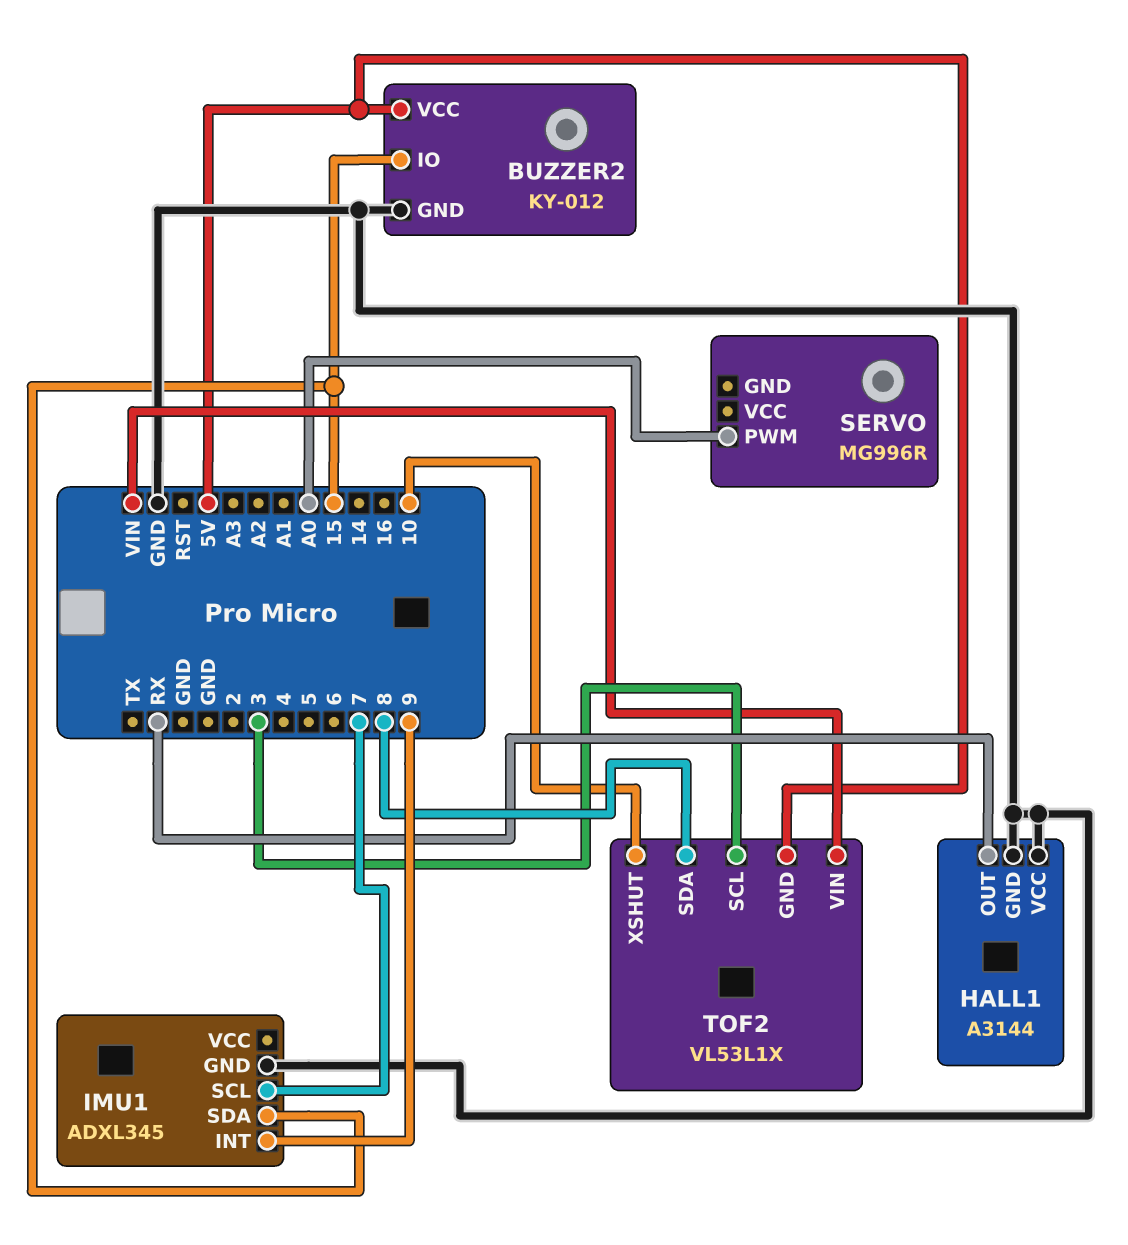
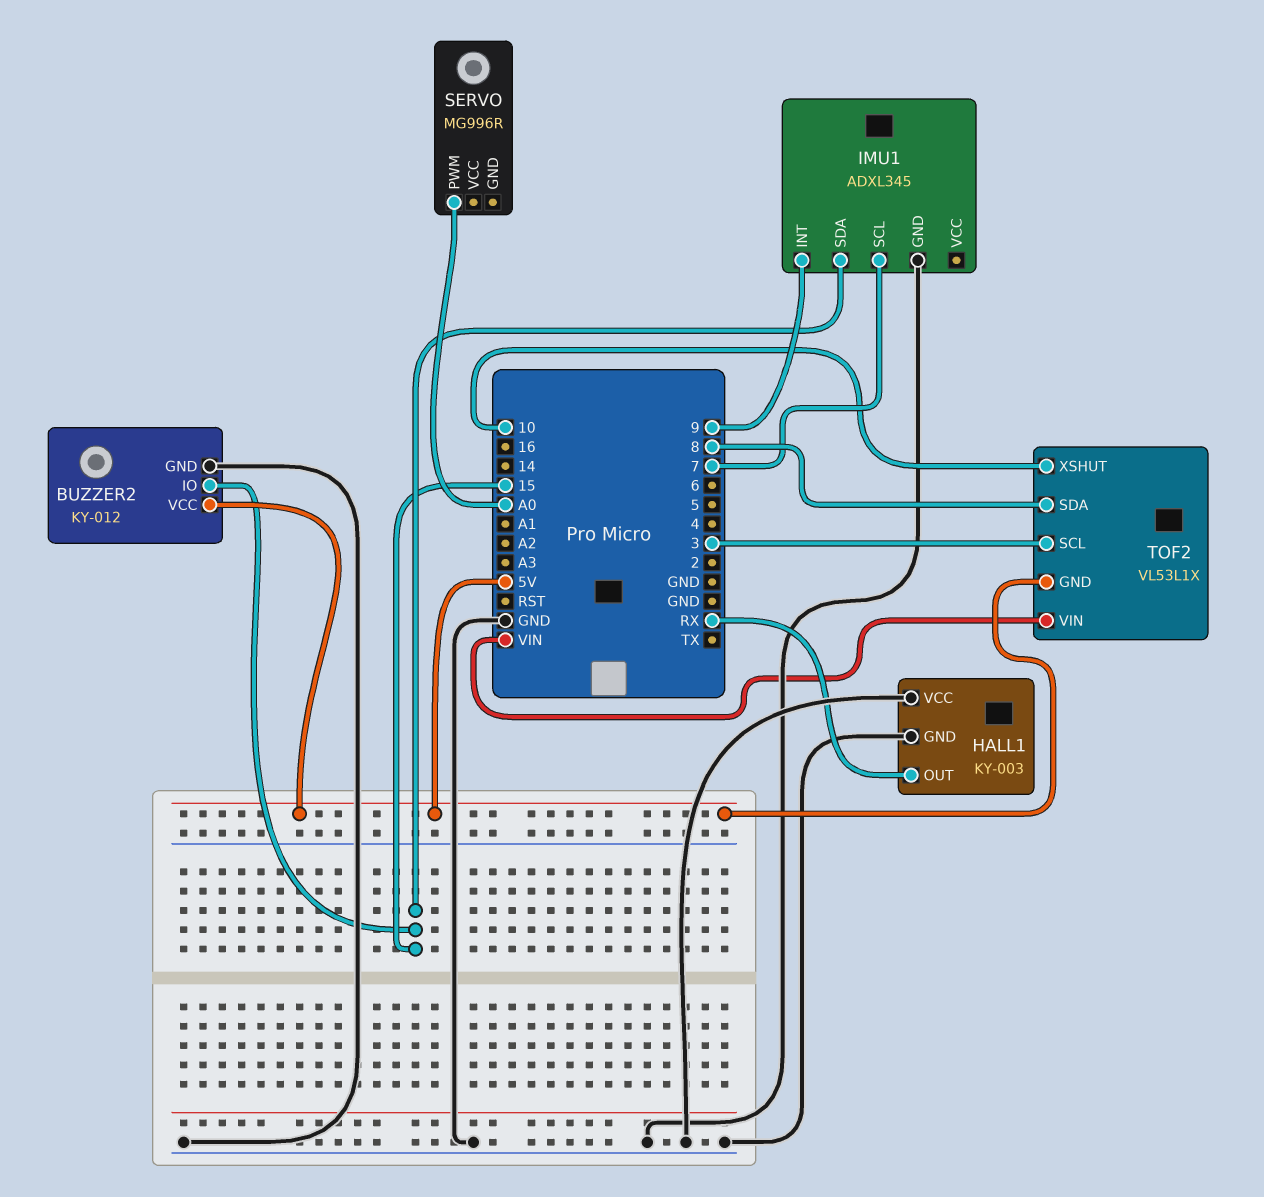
HALL1: A3144 -> KY-003

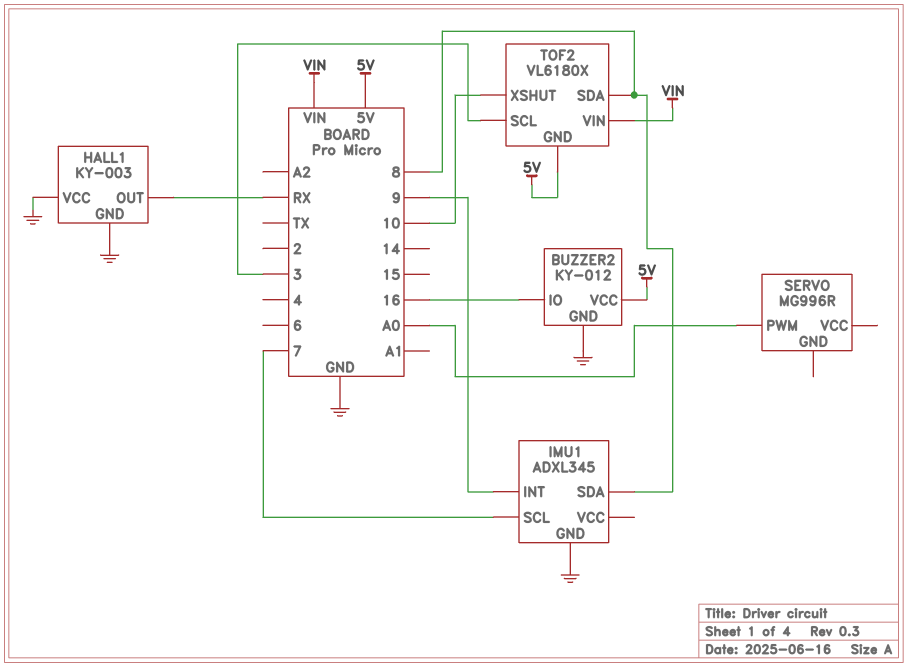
BUZZER2 pin IO: 15 -> 16
IMU1 pin SDA: 15 -> 8
TOF2: VL53L1X -> VL6180X

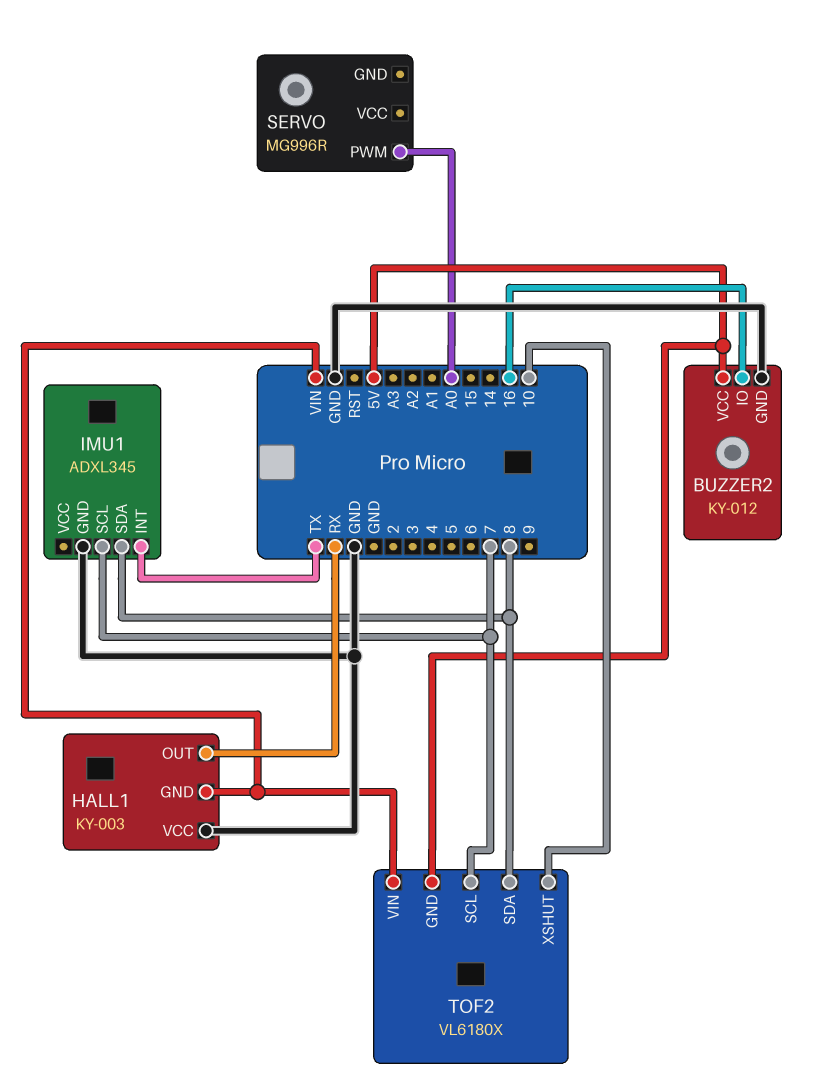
HALL1 pin GND: GND -> VIN
IMU1 pin INT: 9 -> TX
TOF2 pin SCL: 3 -> 7

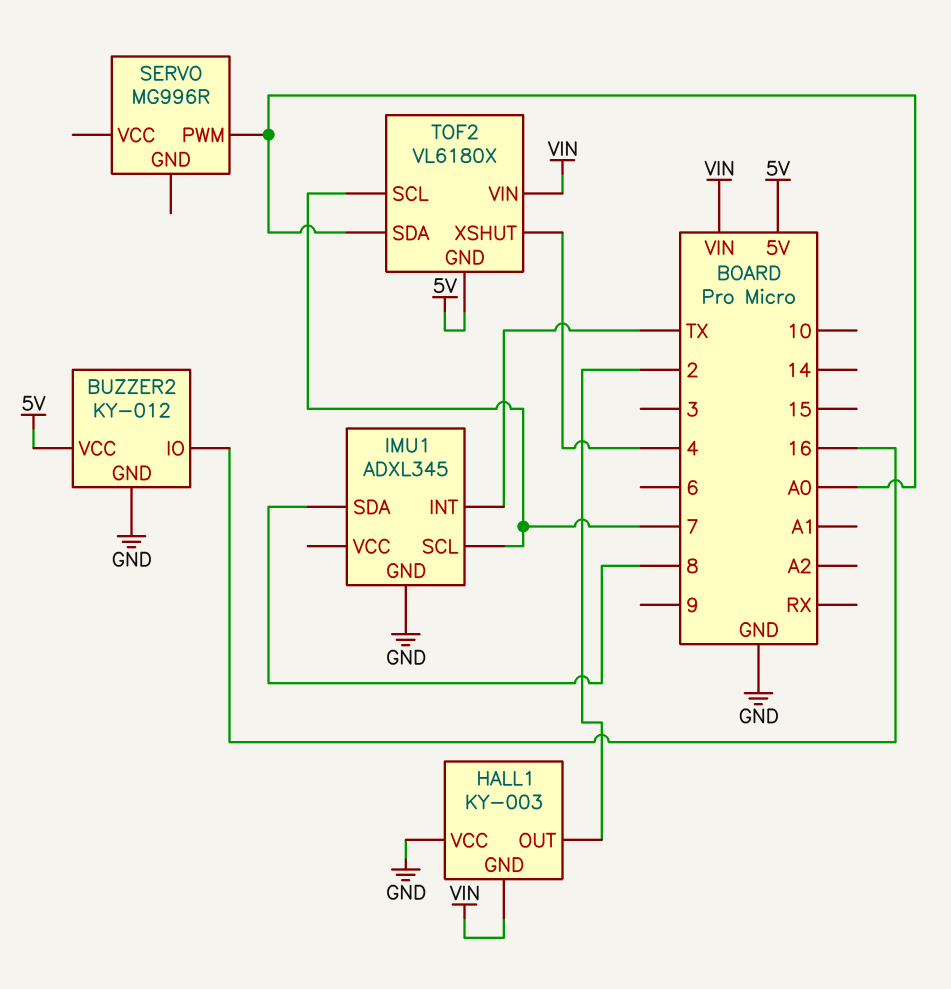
HALL1 pin OUT: RX -> 2
TOF2 pin SDA: 8 -> A0
TOF2 pin XSHUT: 10 -> 4

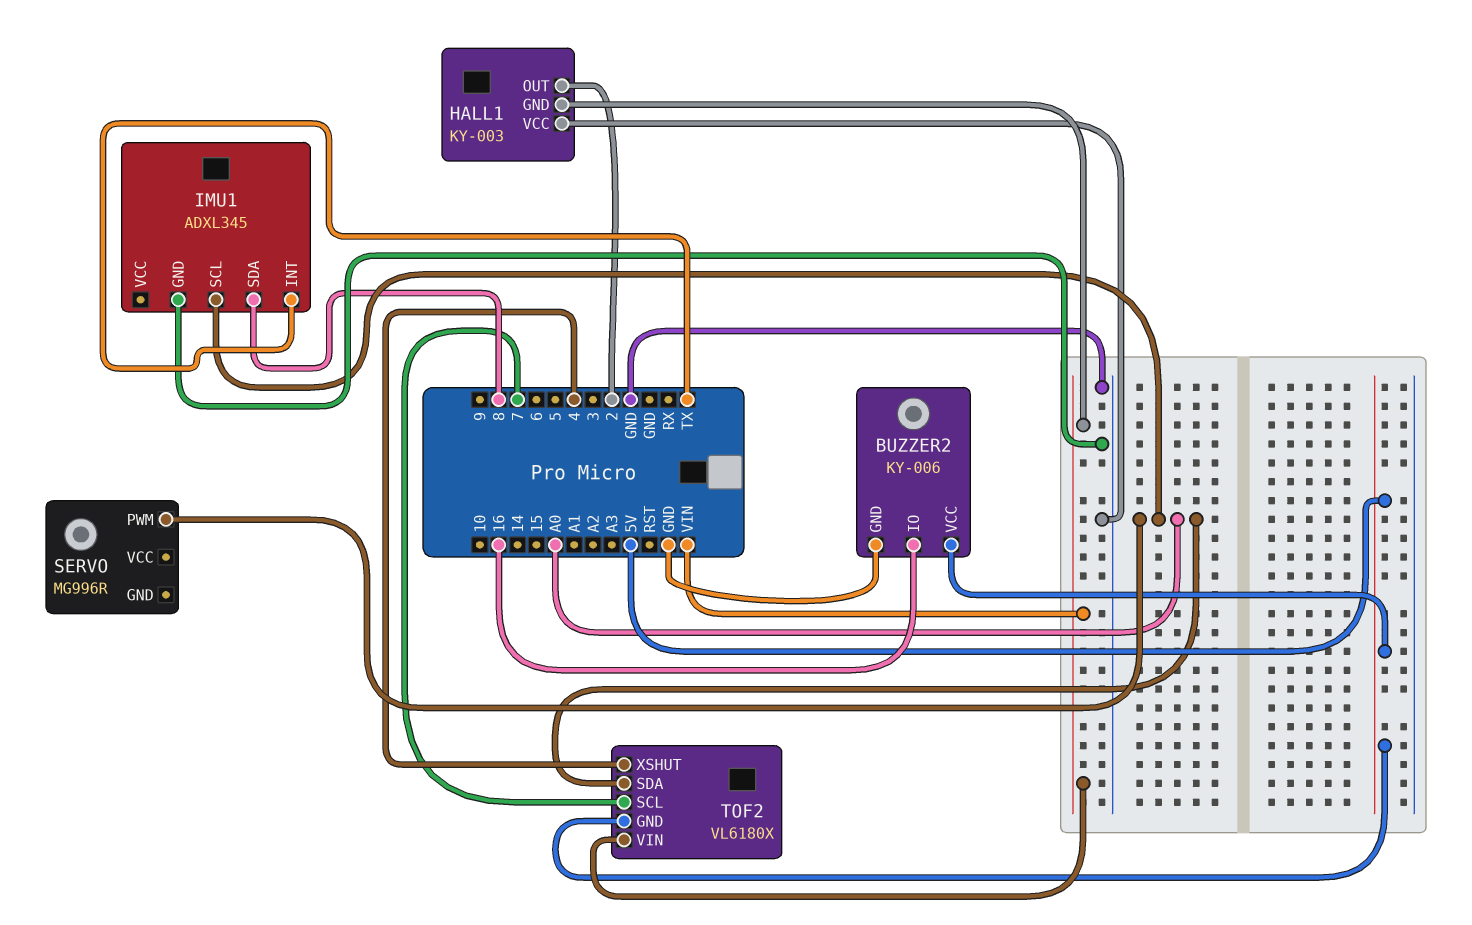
BUZZER2: KY-012 -> KY-006
IMU1 pin SCL: 7 -> A0

